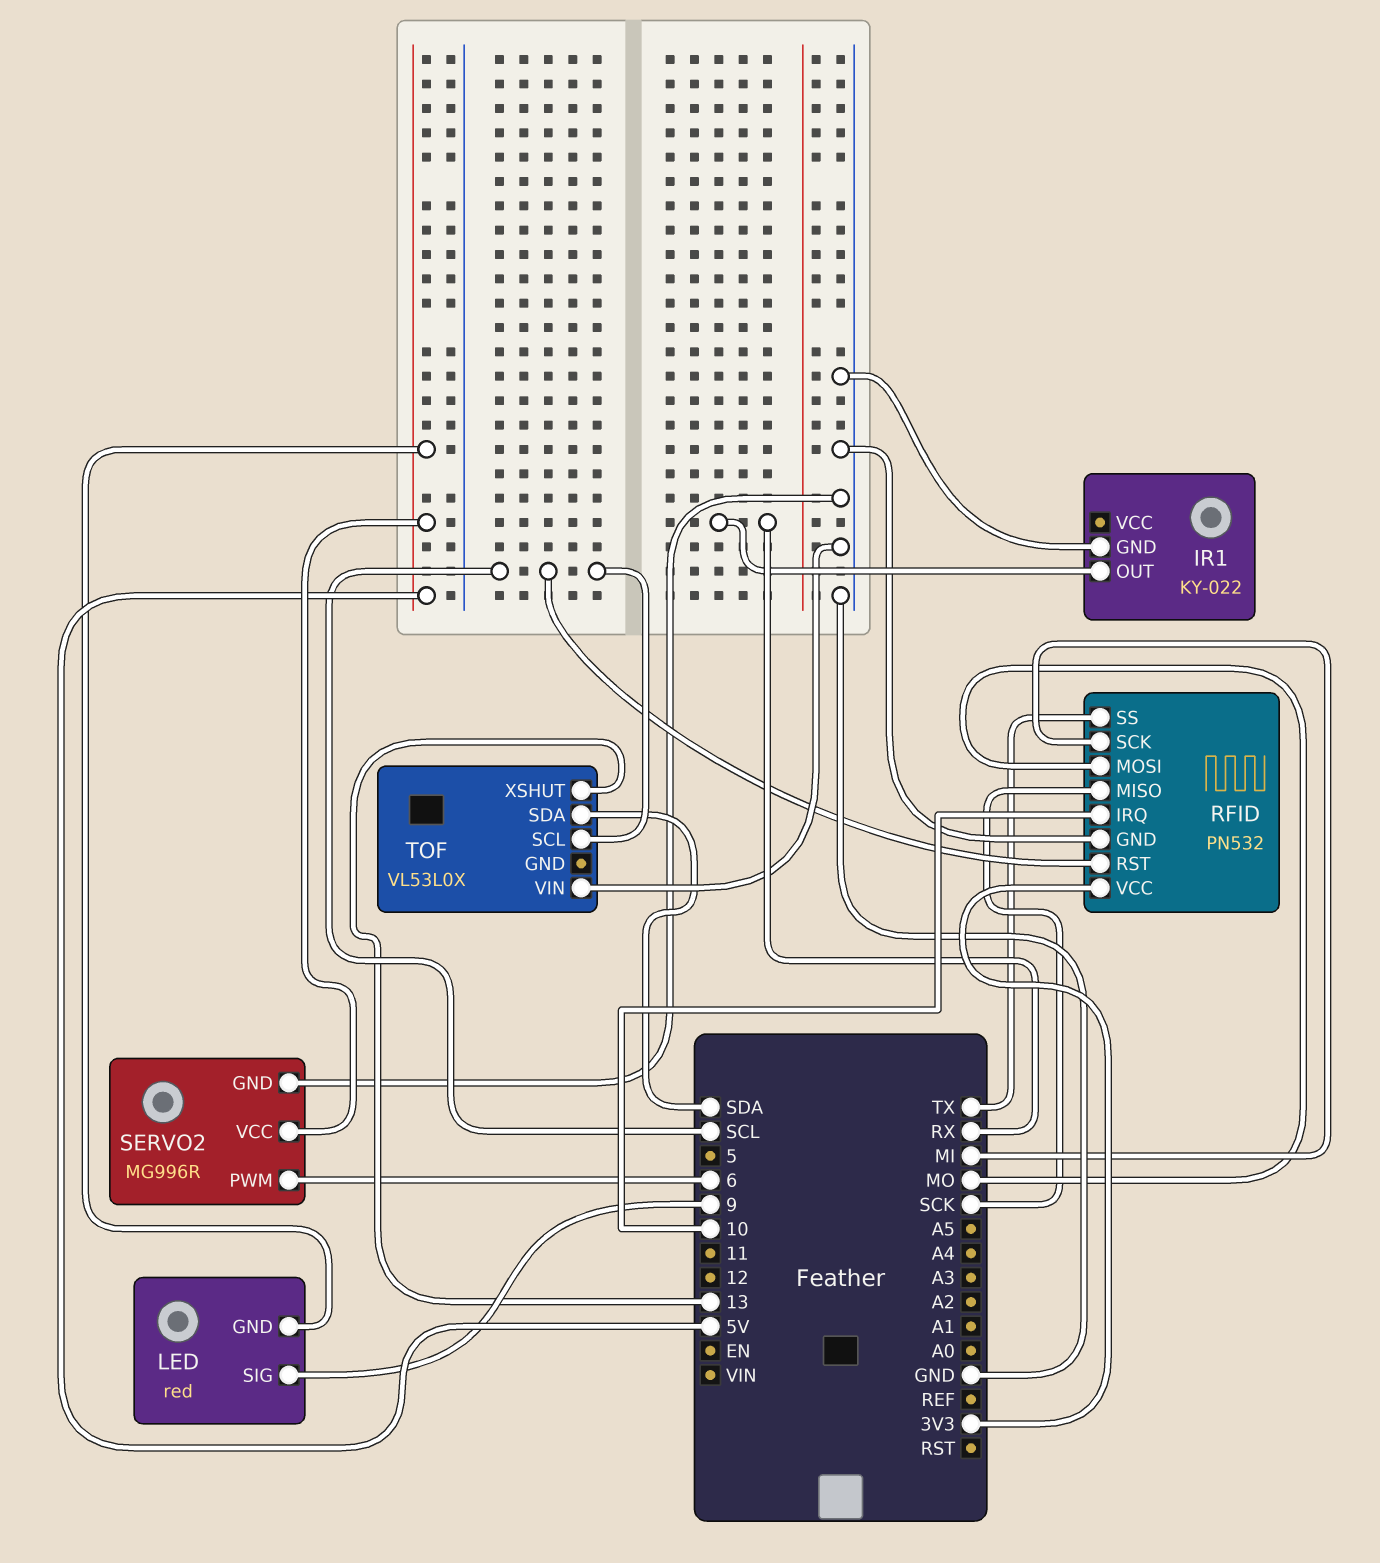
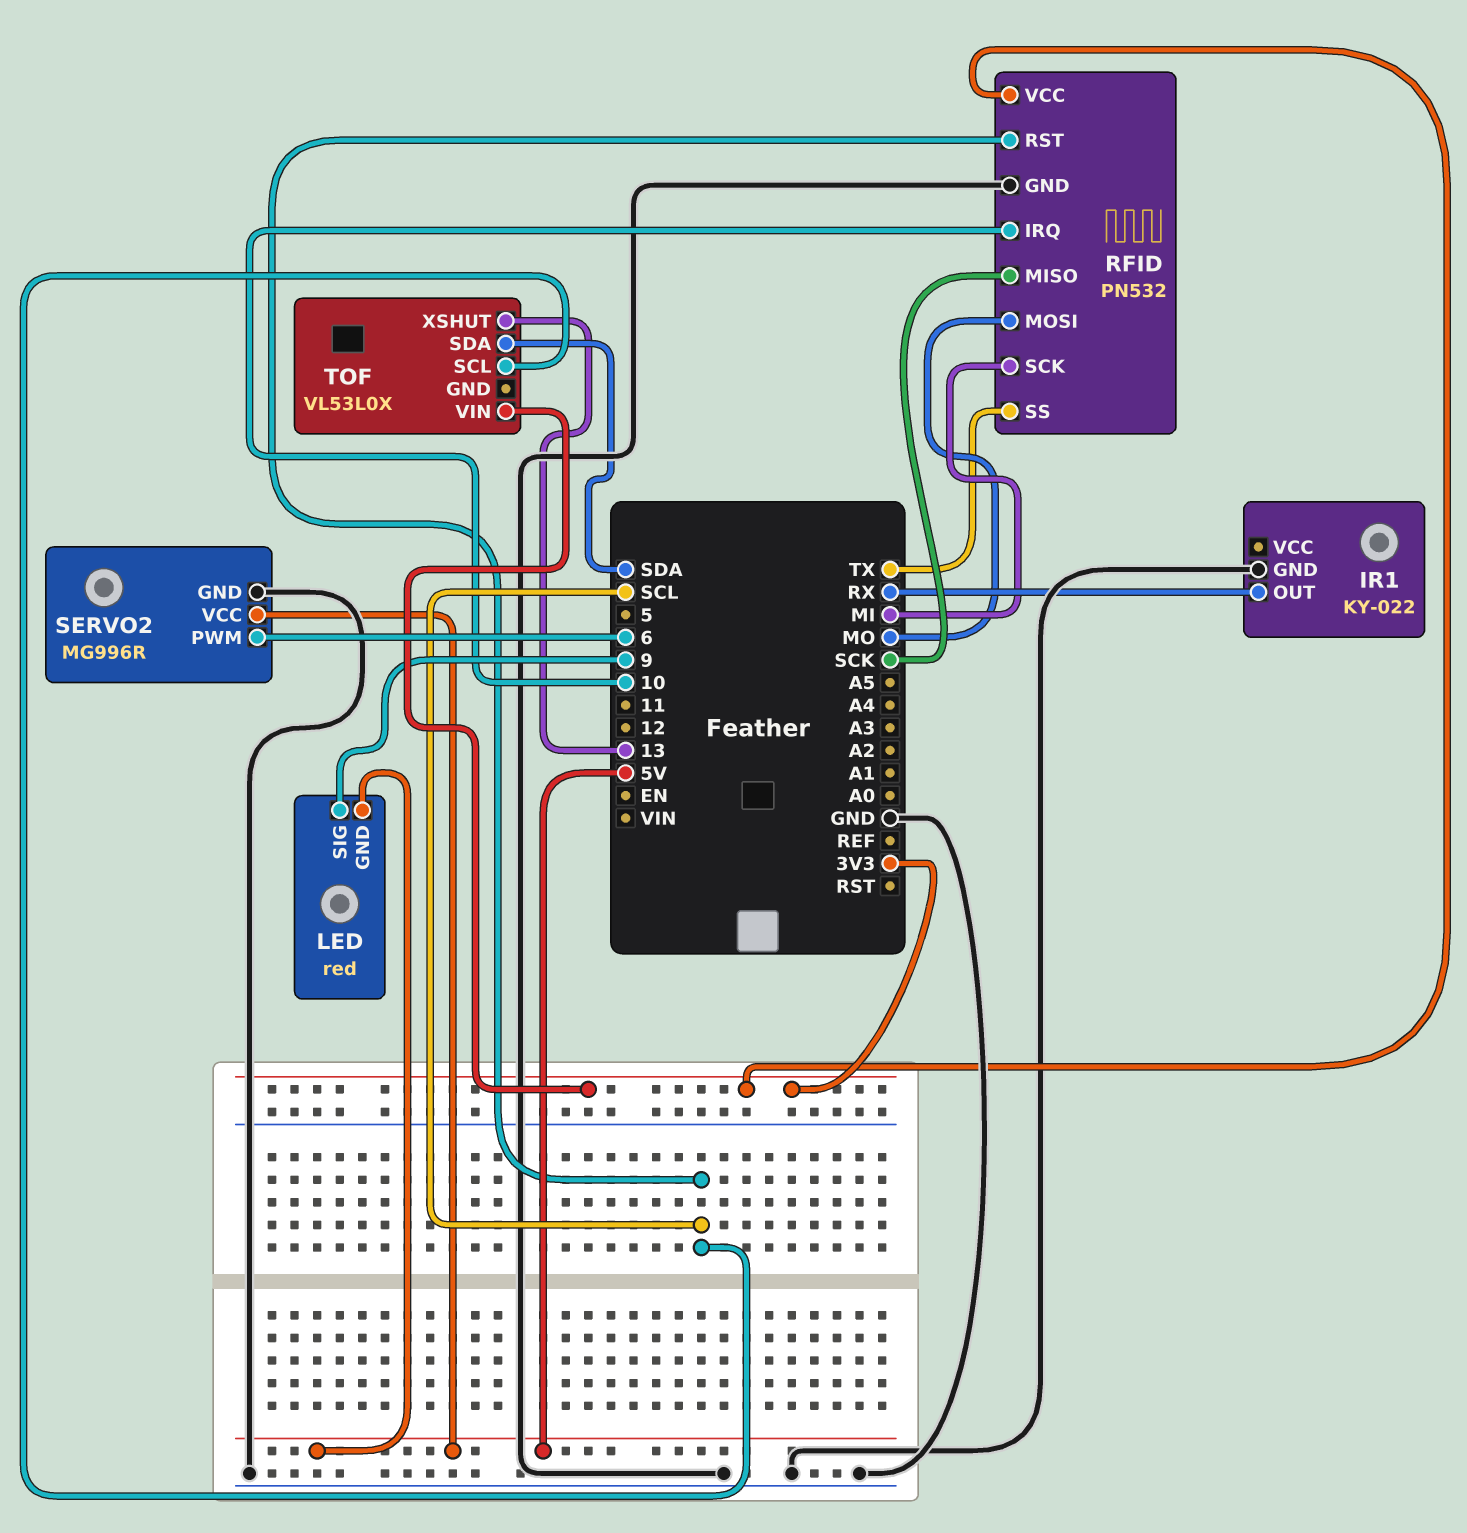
TOF pin VIN: GND -> 3V3

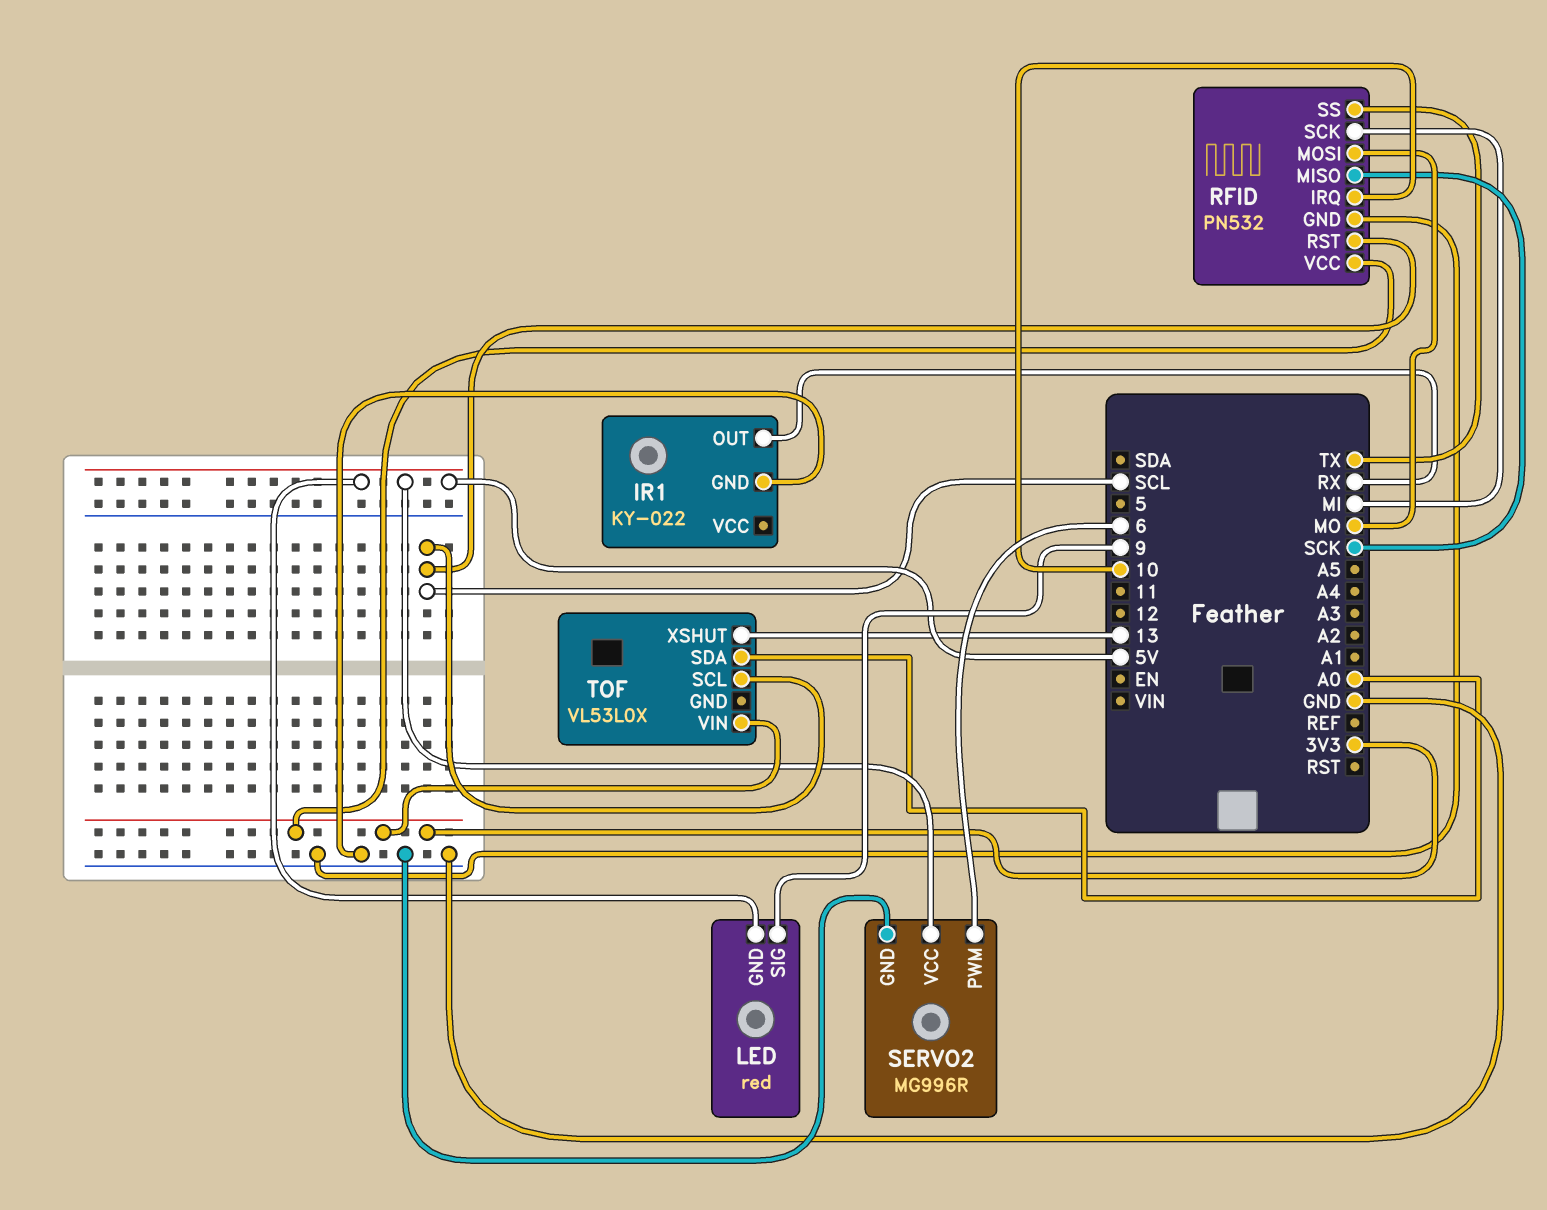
TOF pin SDA: SDA -> A0

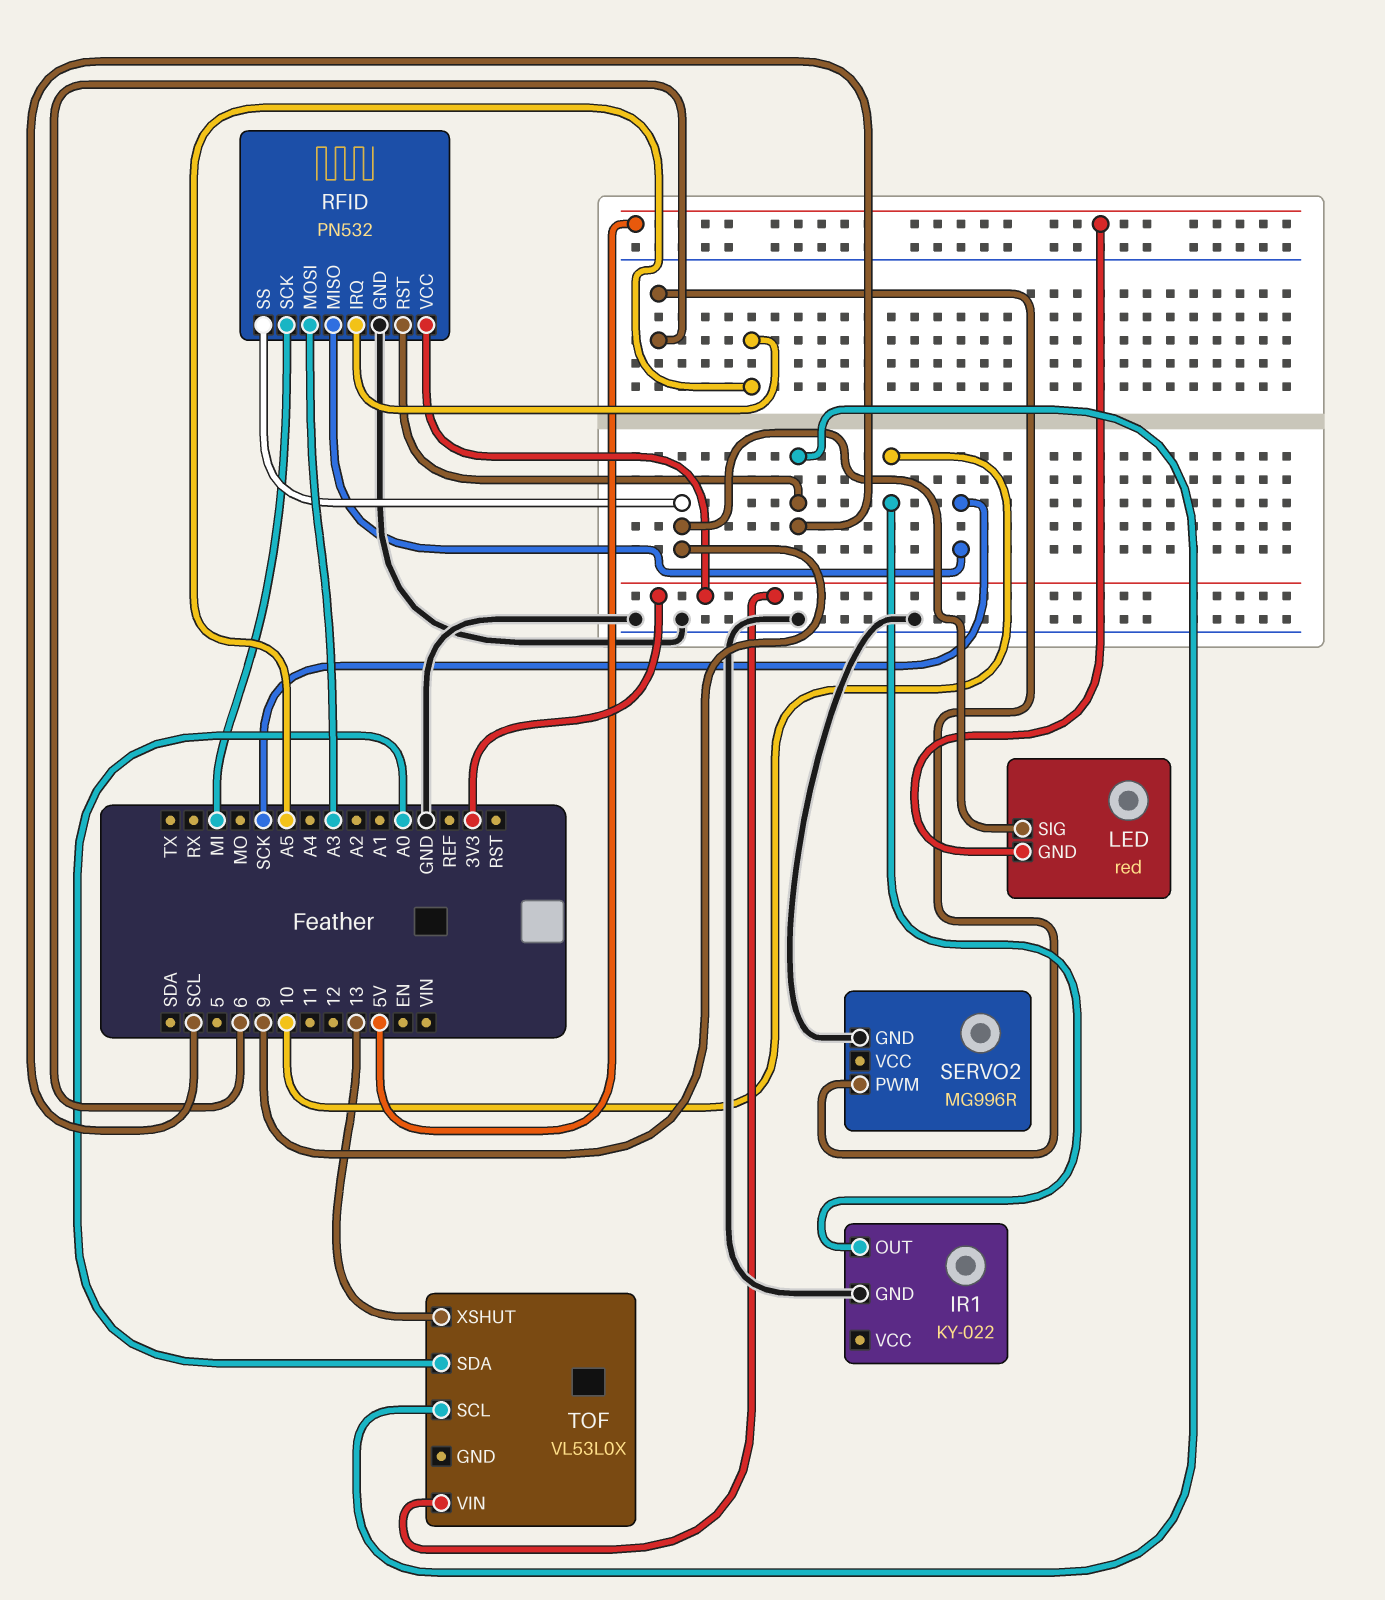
IR1 pin OUT: RX -> 10
RFID pin IRQ: 10 -> A5
RFID pin MOSI: MO -> A3
RFID pin SS: TX -> 9
SERVO2 pin VCC: 5V -> none

